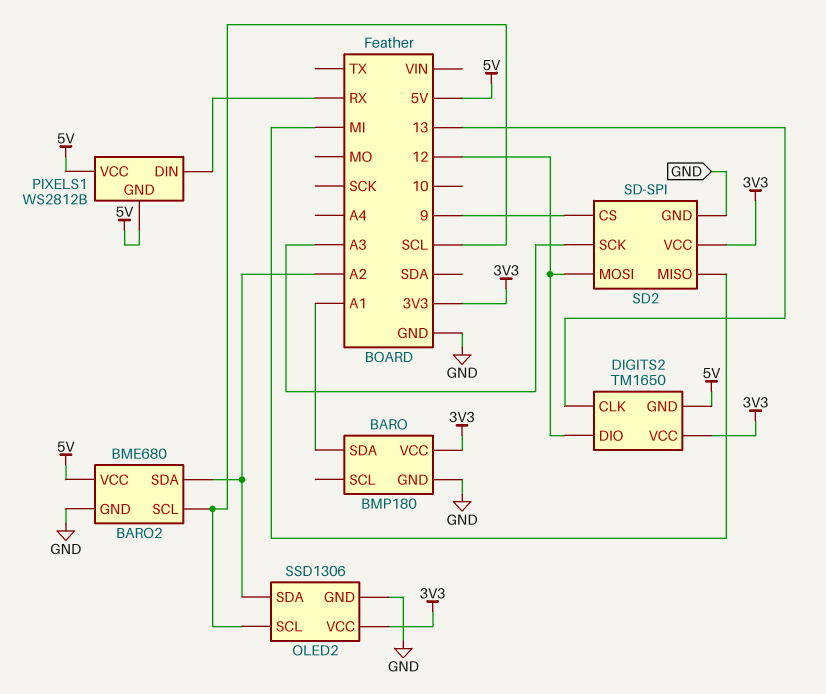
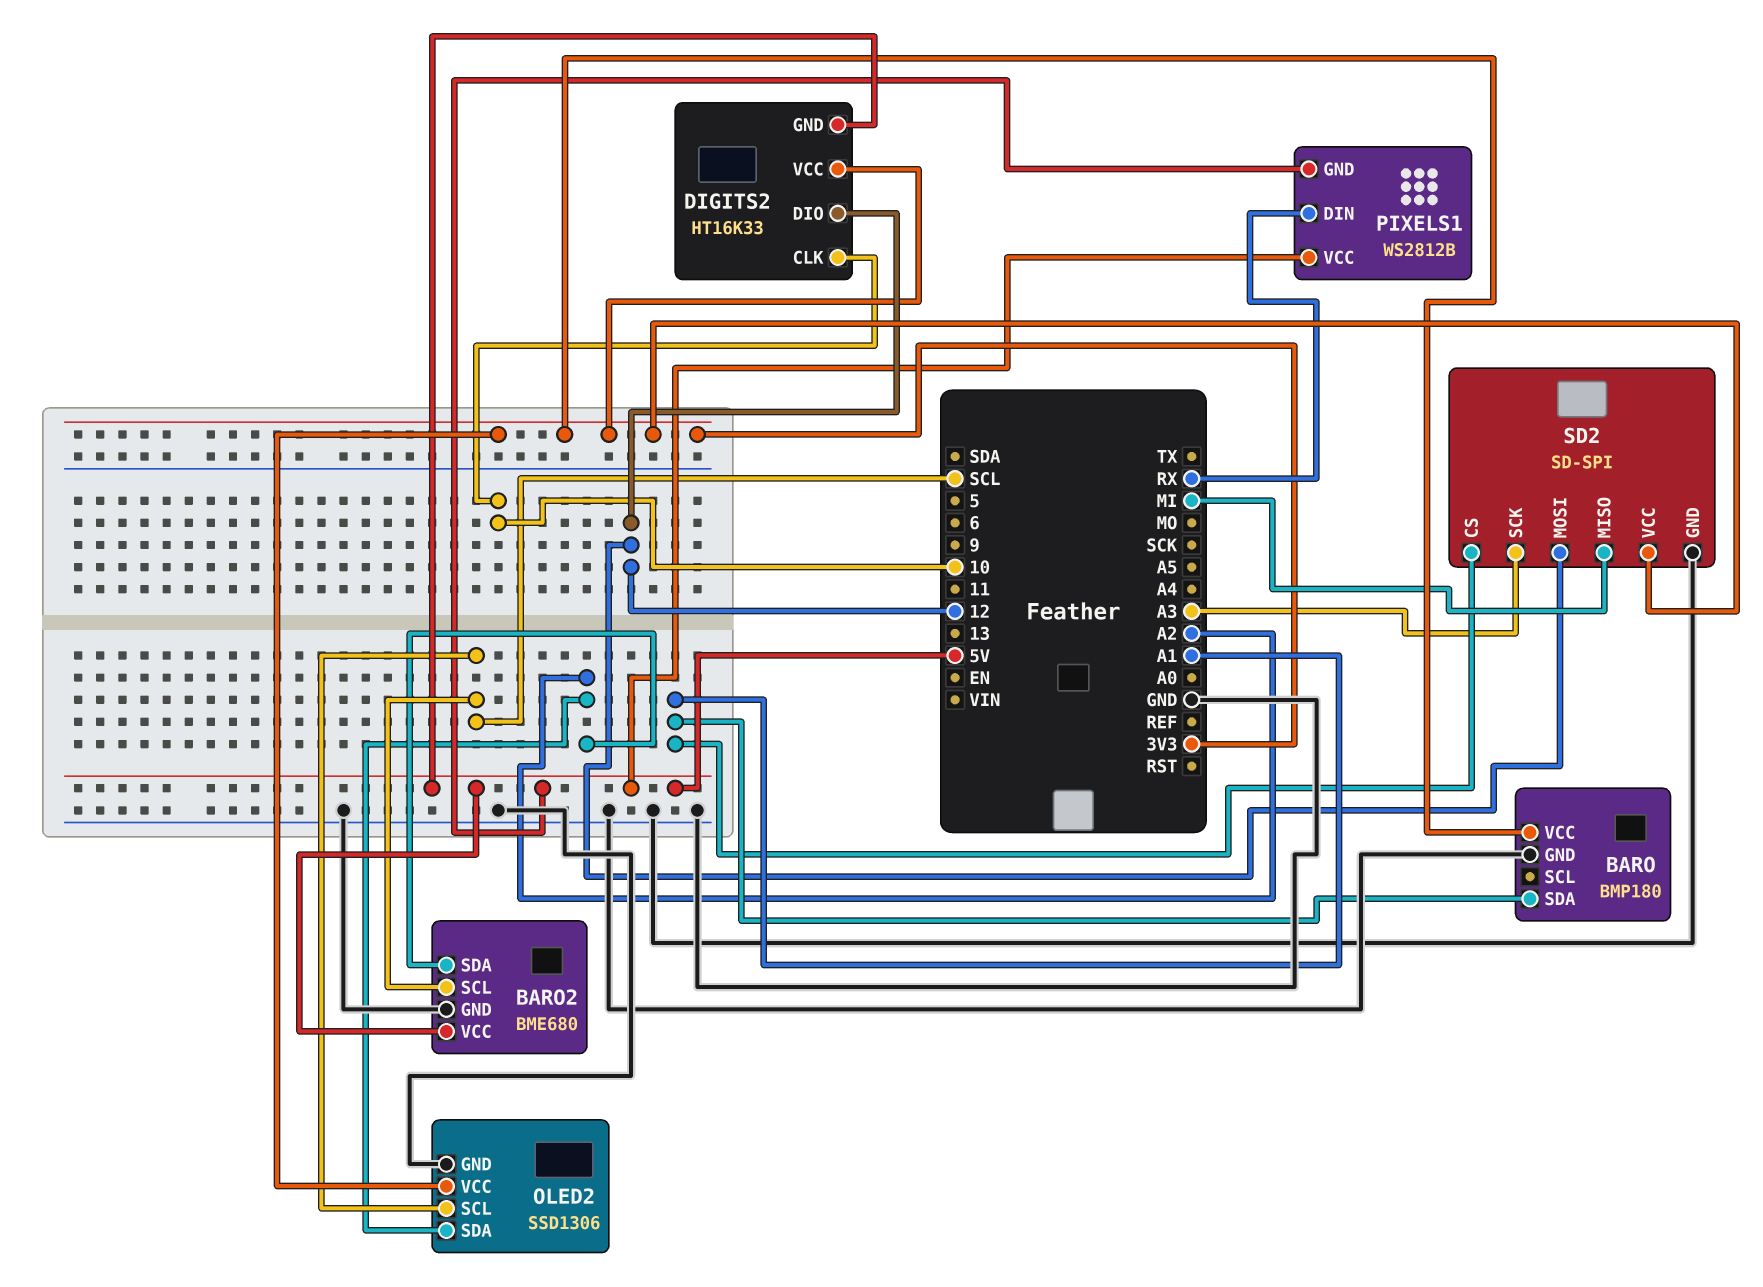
DIGITS2: TM1650 -> HT16K33
DIGITS2 pin CLK: 13 -> 10
SD2 pin CS: 9 -> A1

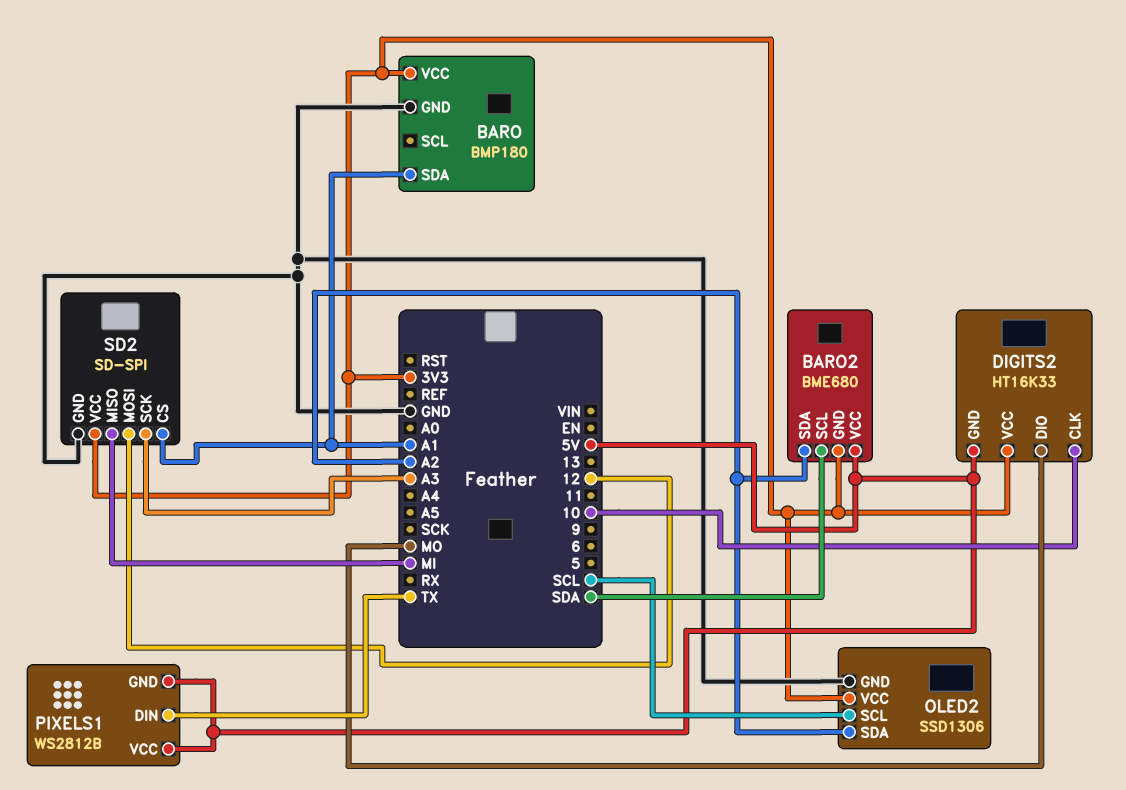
BARO2 pin GND: GND -> 3V3
BARO2 pin SCL: SCL -> SDA
DIGITS2 pin DIO: 12 -> MO
PIXELS1 pin DIN: RX -> TX

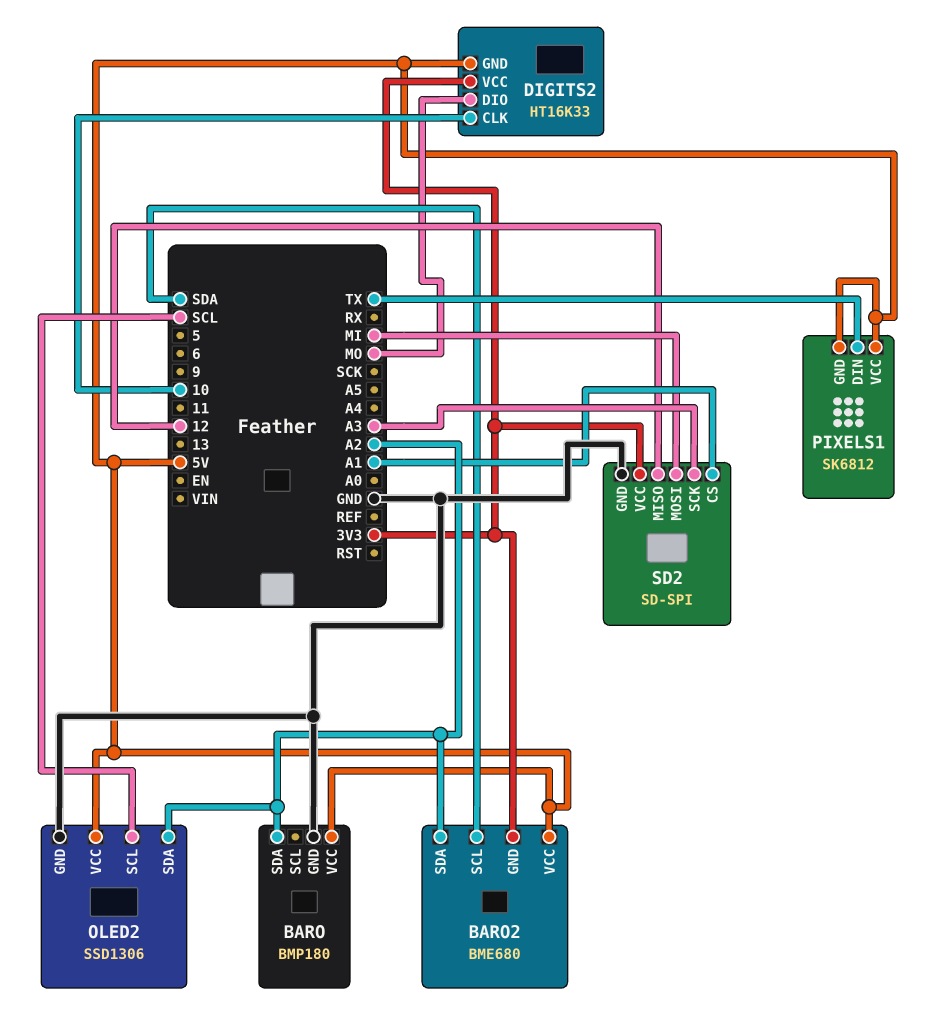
BARO pin SDA: A1 -> A2
BARO pin VCC: 3V3 -> 5V
OLED2 pin VCC: 3V3 -> 5V
PIXELS1: WS2812B -> SK6812
SD2 pin MISO: MI -> 12
SD2 pin MOSI: 12 -> MI

